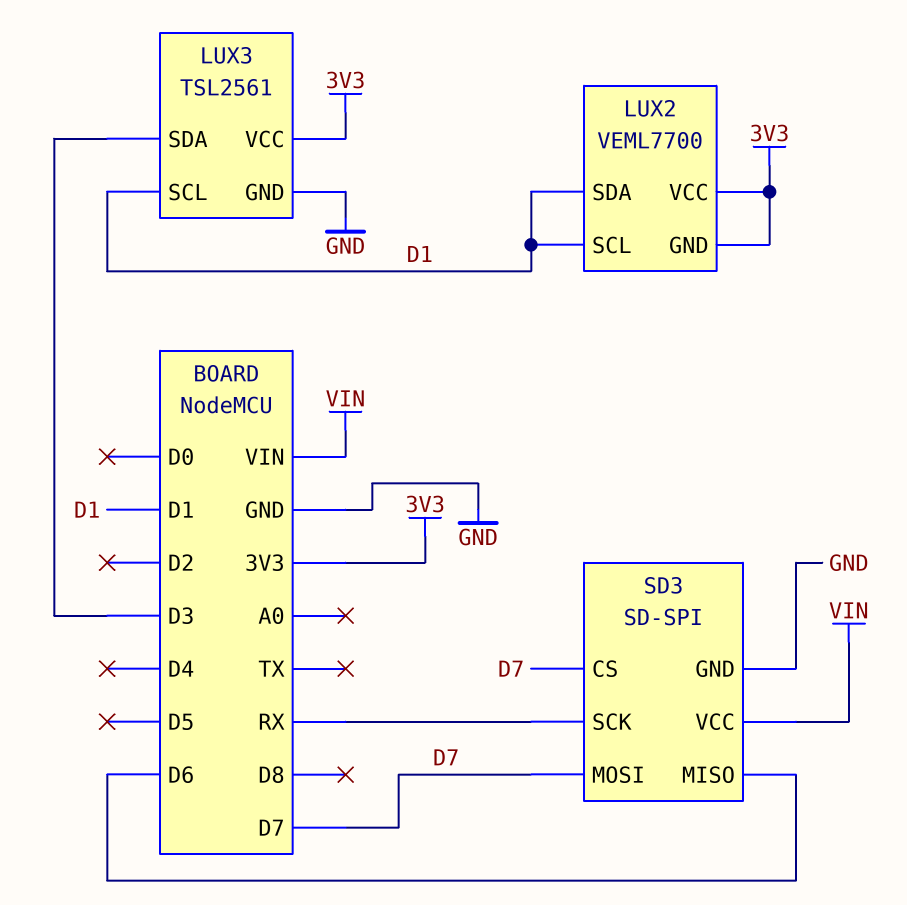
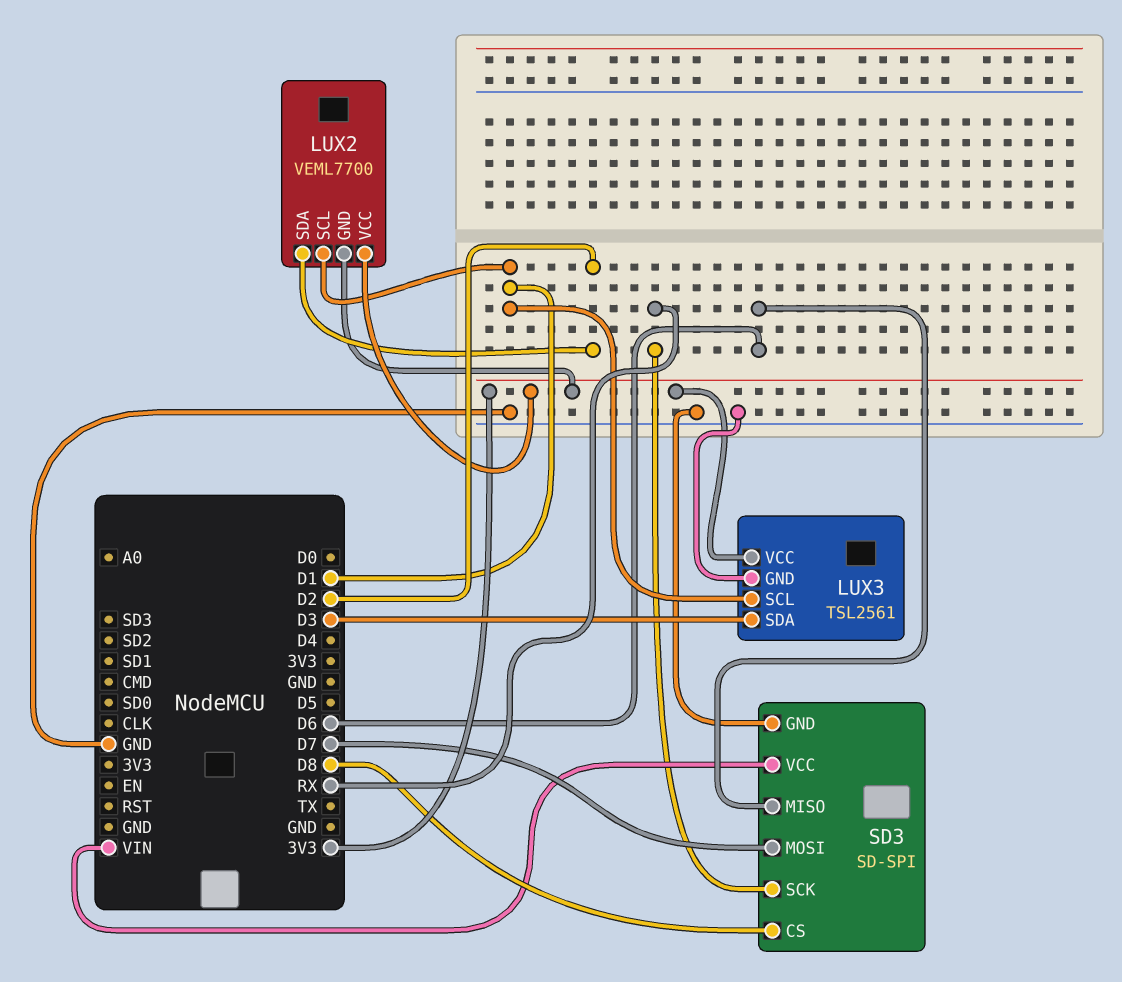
LUX2 pin SDA: D1 -> D2
SD3 pin CS: D7 -> D8

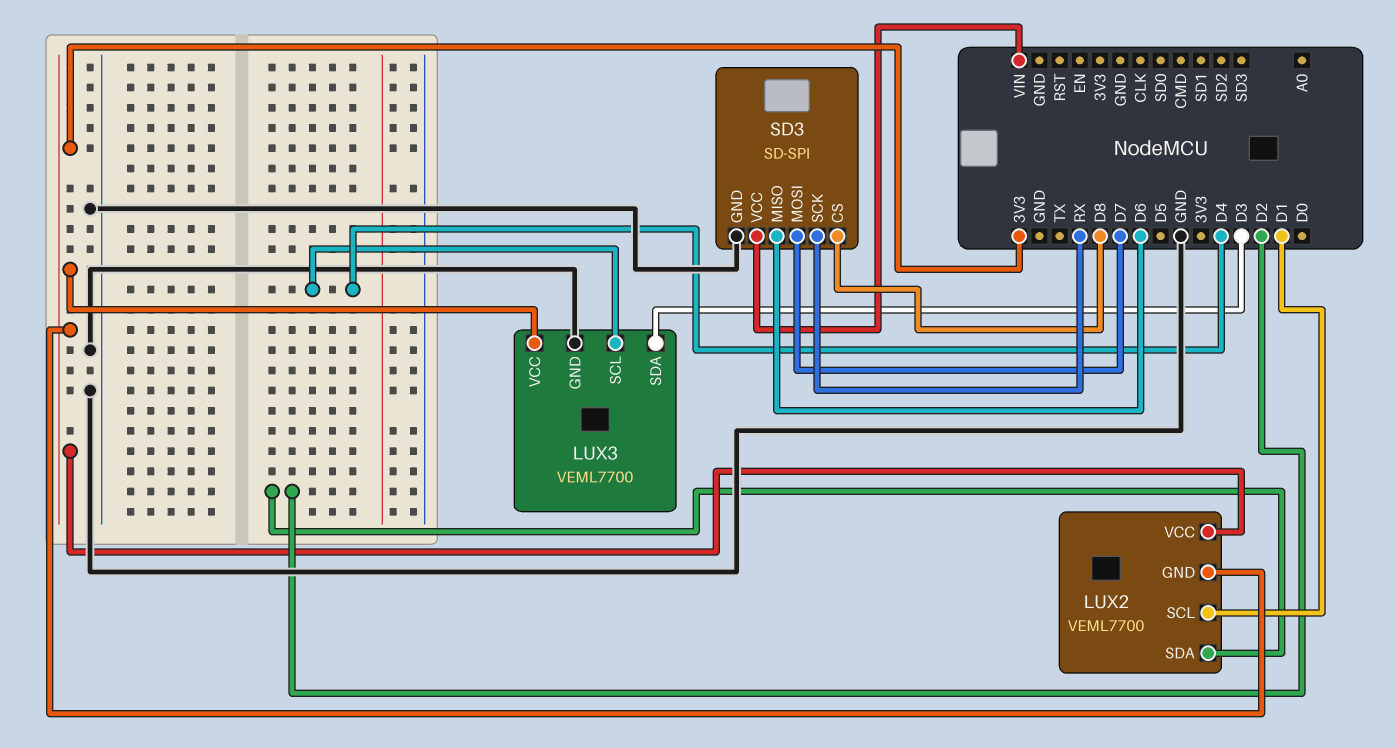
LUX3: TSL2561 -> VEML7700
LUX3 pin SCL: D1 -> D4

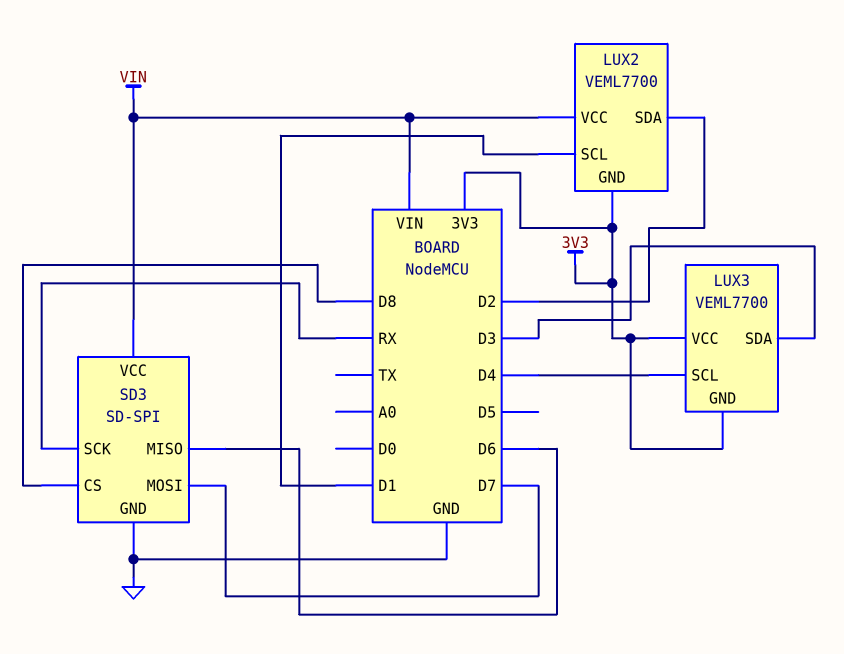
LUX2 pin VCC: 3V3 -> VIN
LUX3 pin GND: GND -> 3V3

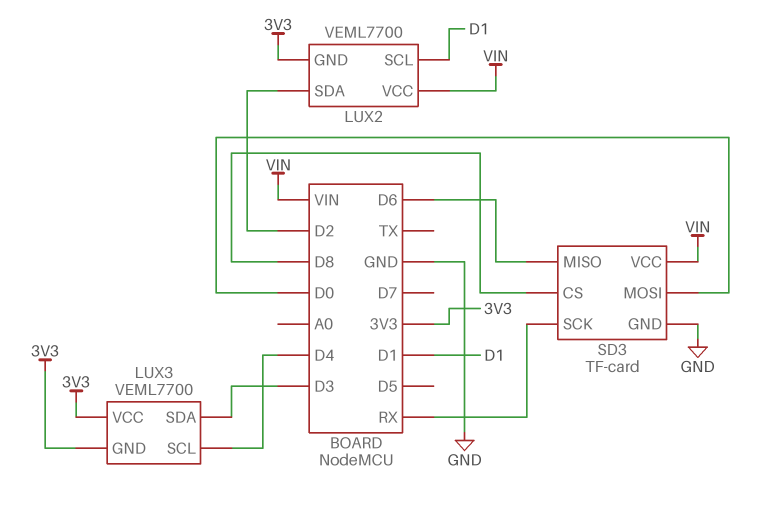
SD3: SD-SPI -> TF-card
SD3 pin MOSI: D7 -> D0

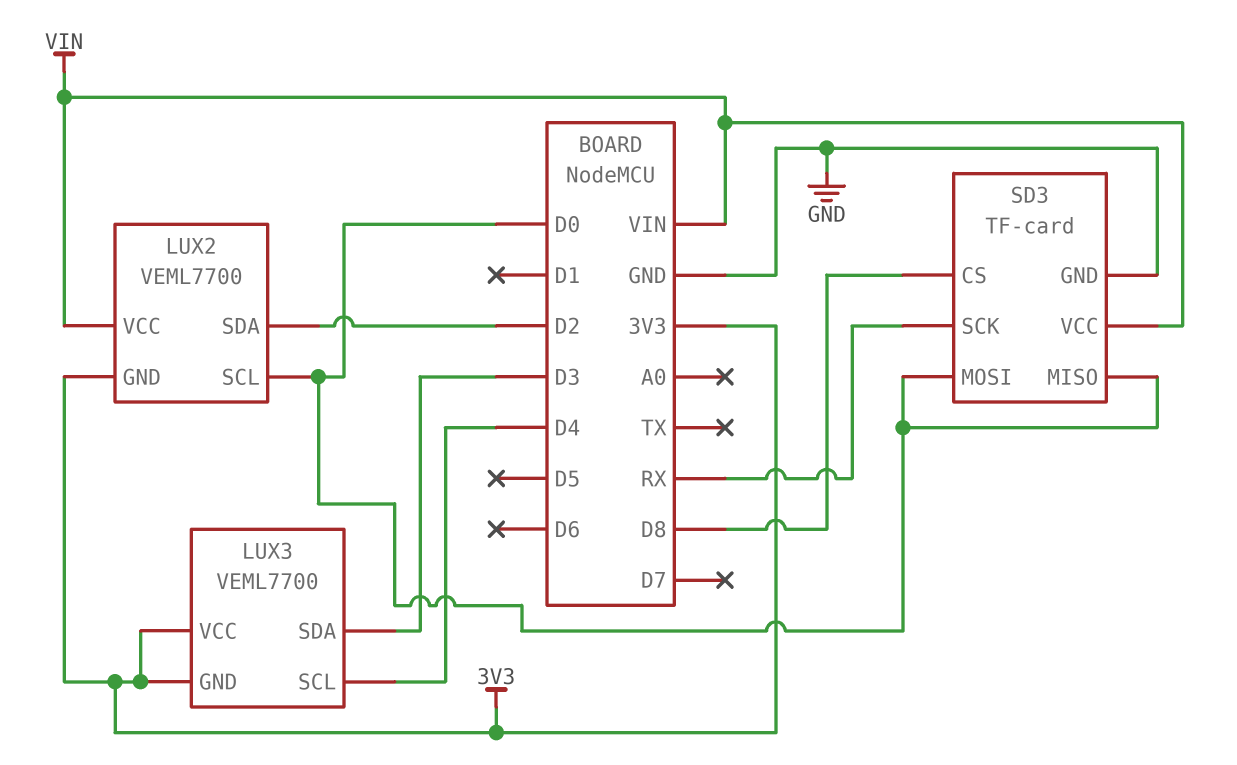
LUX2 pin SCL: D1 -> D0
SD3 pin MISO: D6 -> D0

